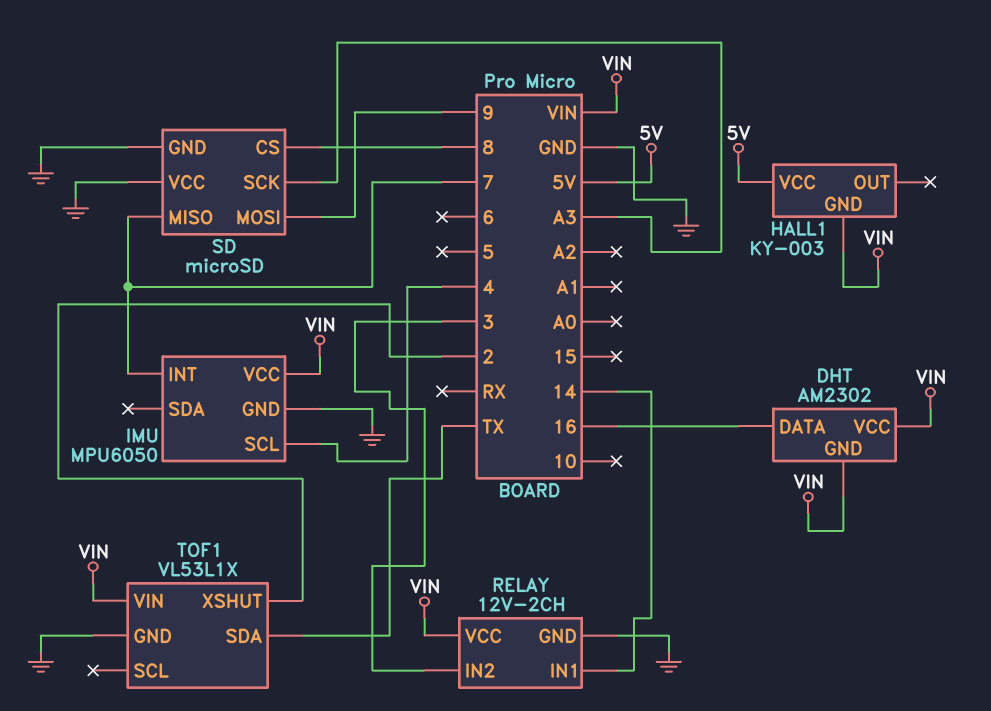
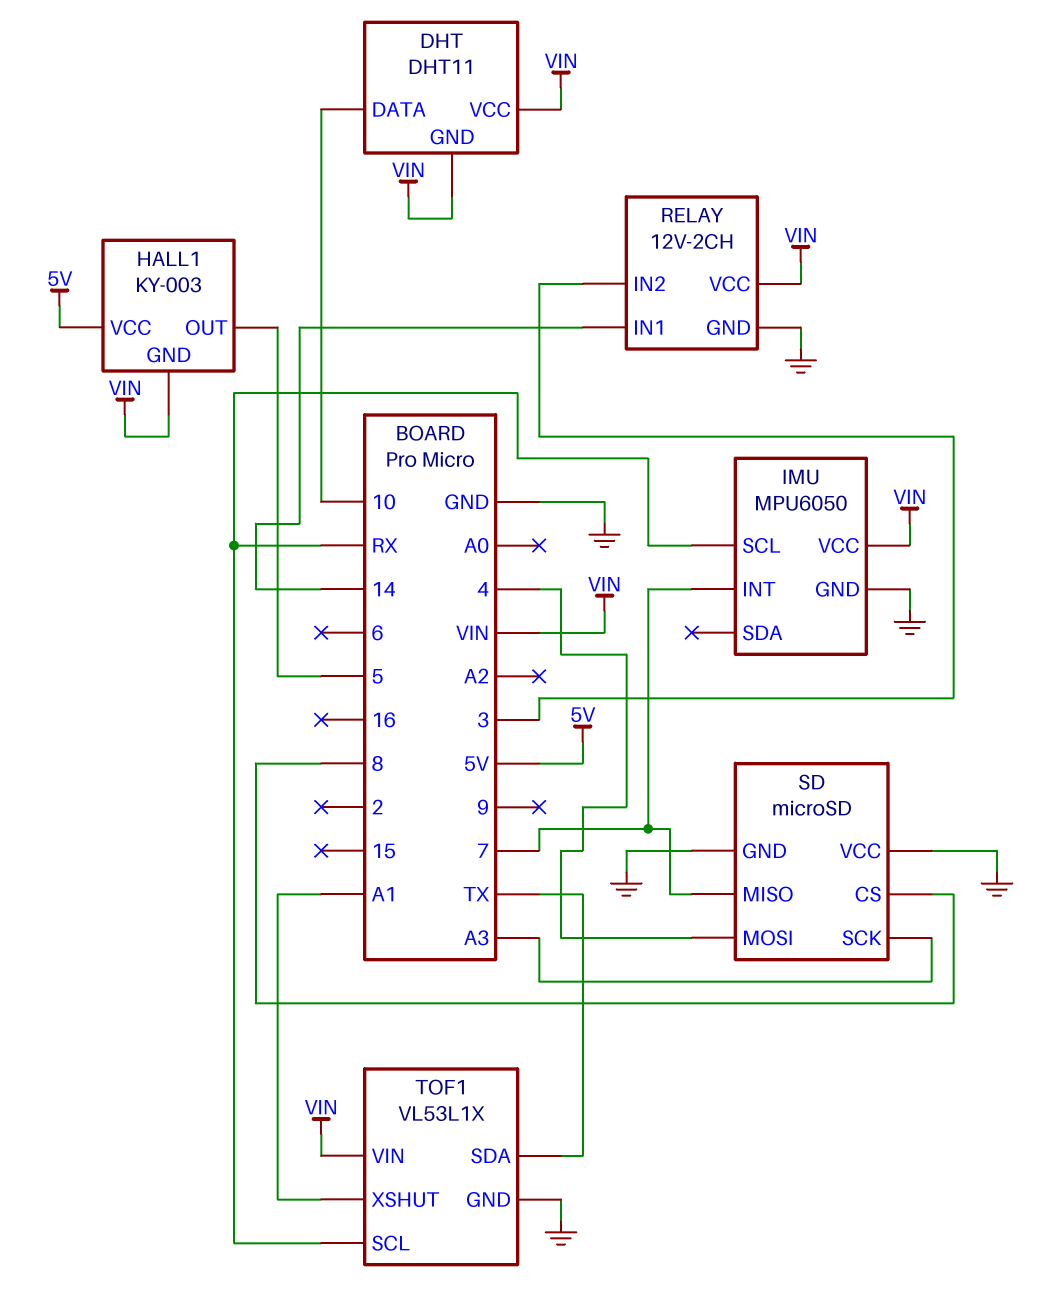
DHT: AM2302 -> DHT11
DHT pin DATA: 16 -> 10
HALL1 pin OUT: none -> 5
IMU pin SCL: 4 -> RX
SD pin MOSI: 9 -> 4
TOF1 pin SCL: none -> RX
TOF1 pin XSHUT: 2 -> A1

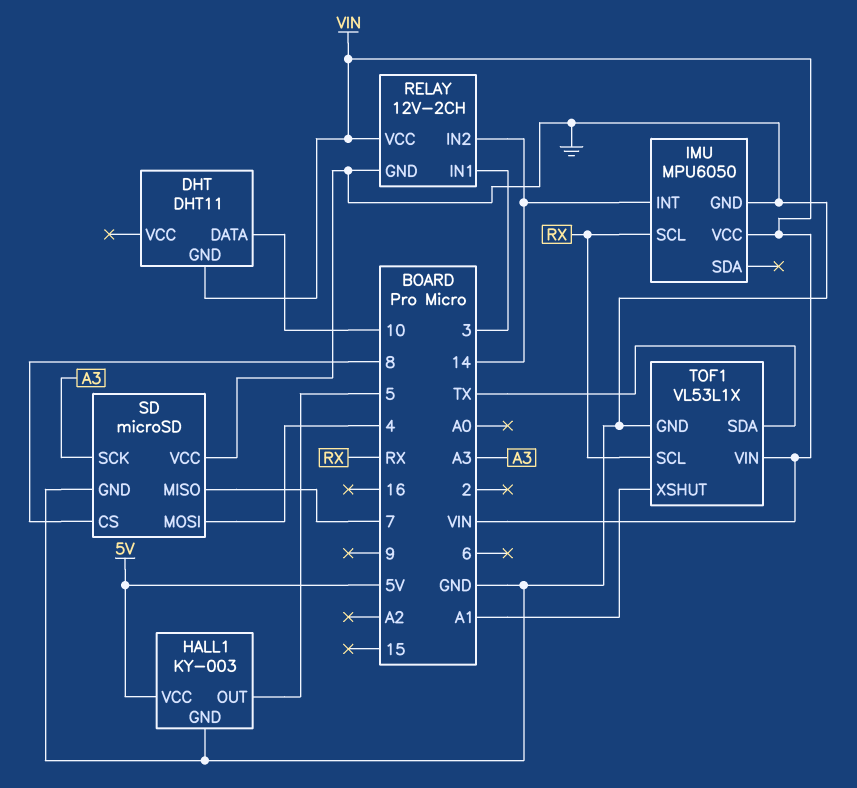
DHT pin VCC: VIN -> none
HALL1 pin GND: VIN -> GND
IMU pin INT: 7 -> 14
RELAY pin IN1: 14 -> 3
RELAY pin IN2: 3 -> 14

